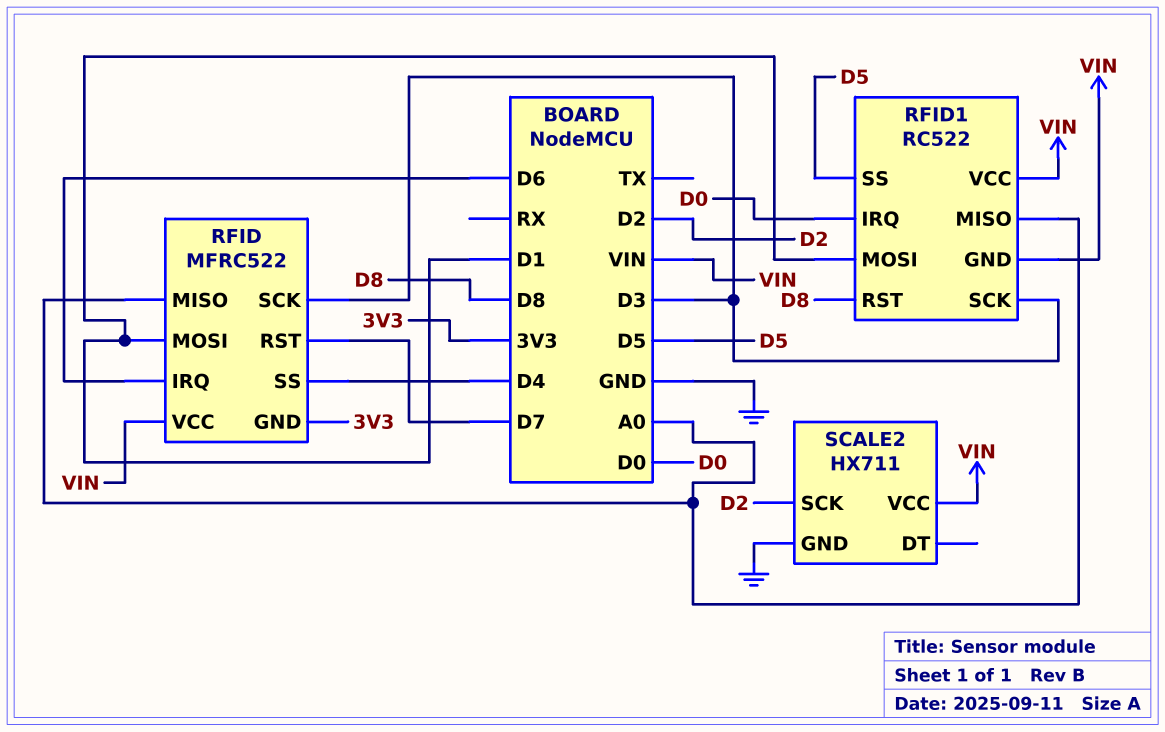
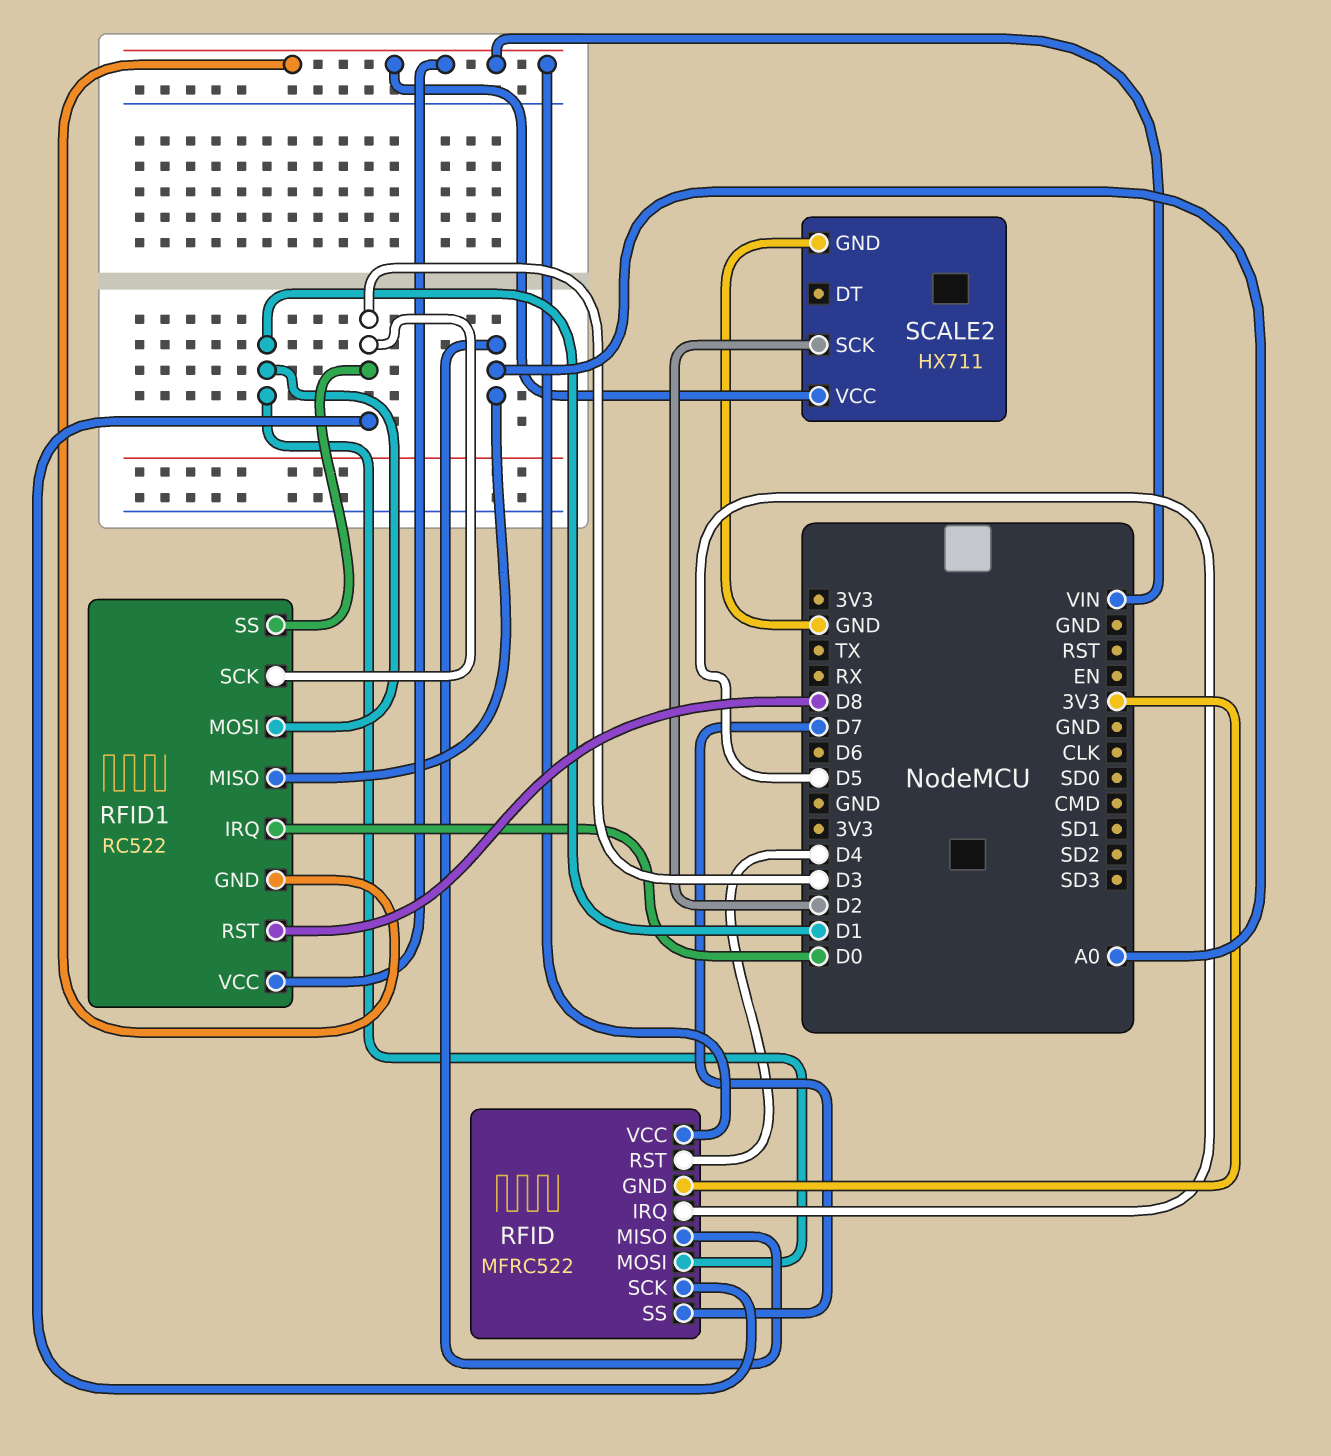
RFID pin IRQ: D6 -> D5
RFID pin RST: D7 -> D4
RFID pin SS: D4 -> D7
RFID1 pin SS: D5 -> D3

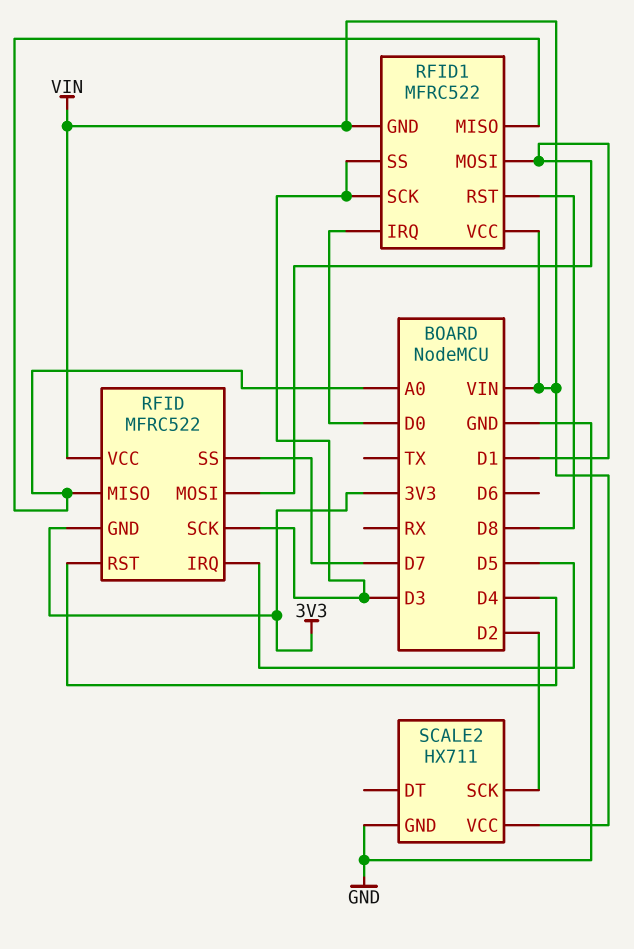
RFID1: RC522 -> MFRC522

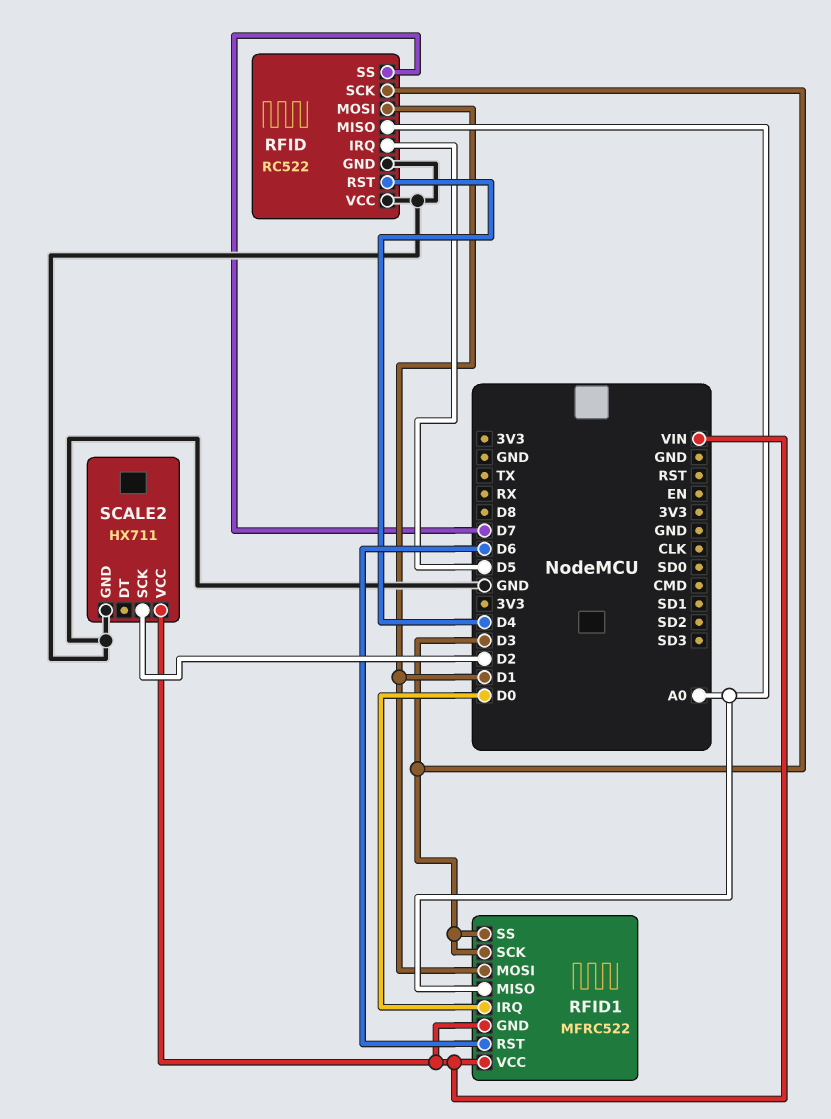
RFID: MFRC522 -> RC522
RFID pin GND: 3V3 -> GND
RFID pin VCC: VIN -> GND
RFID1 pin RST: D8 -> D6

